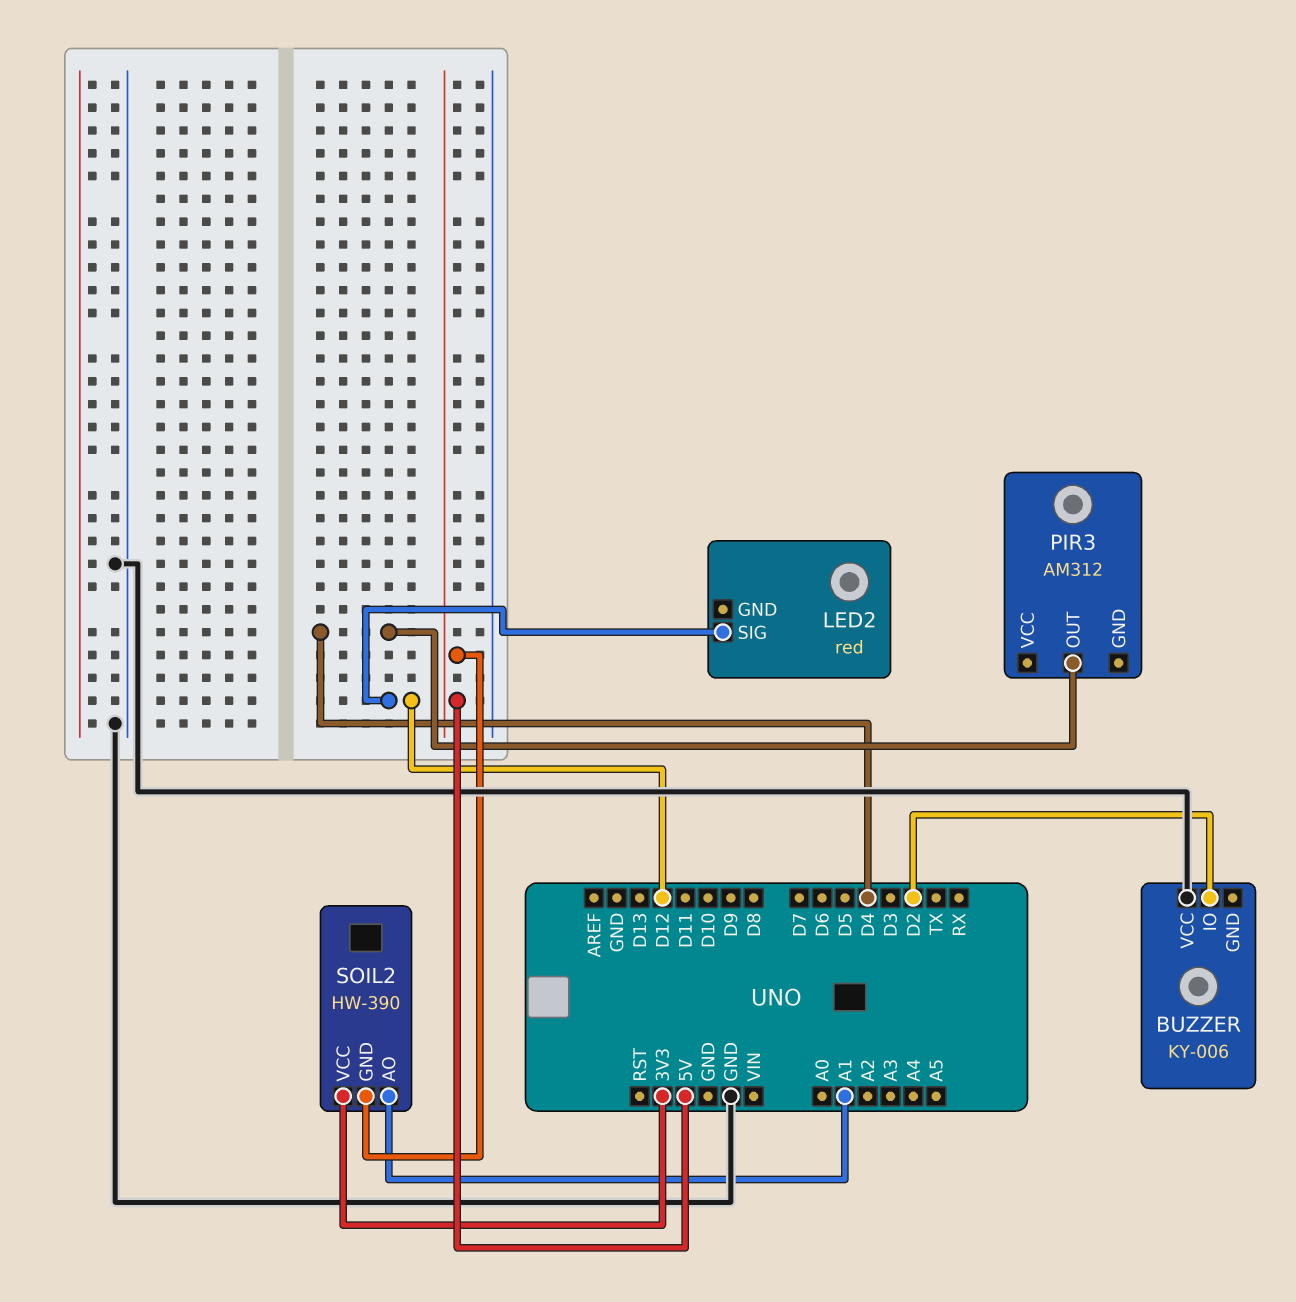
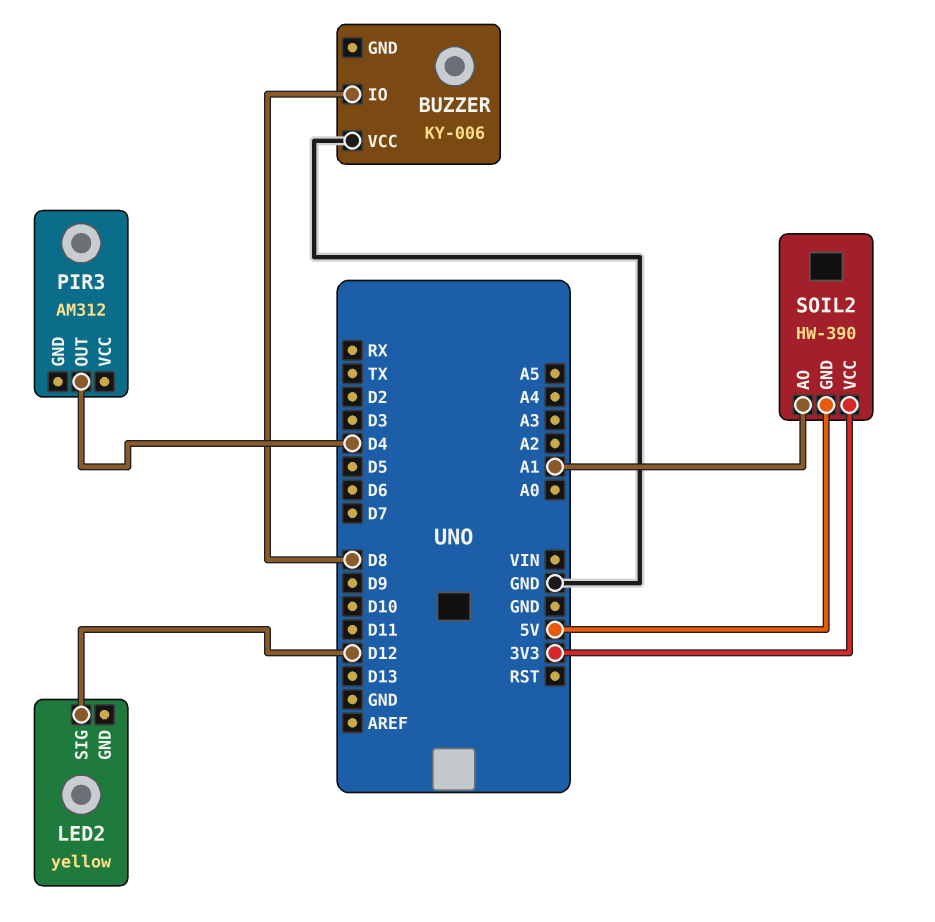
BUZZER pin IO: D2 -> D8
LED2: red -> yellow

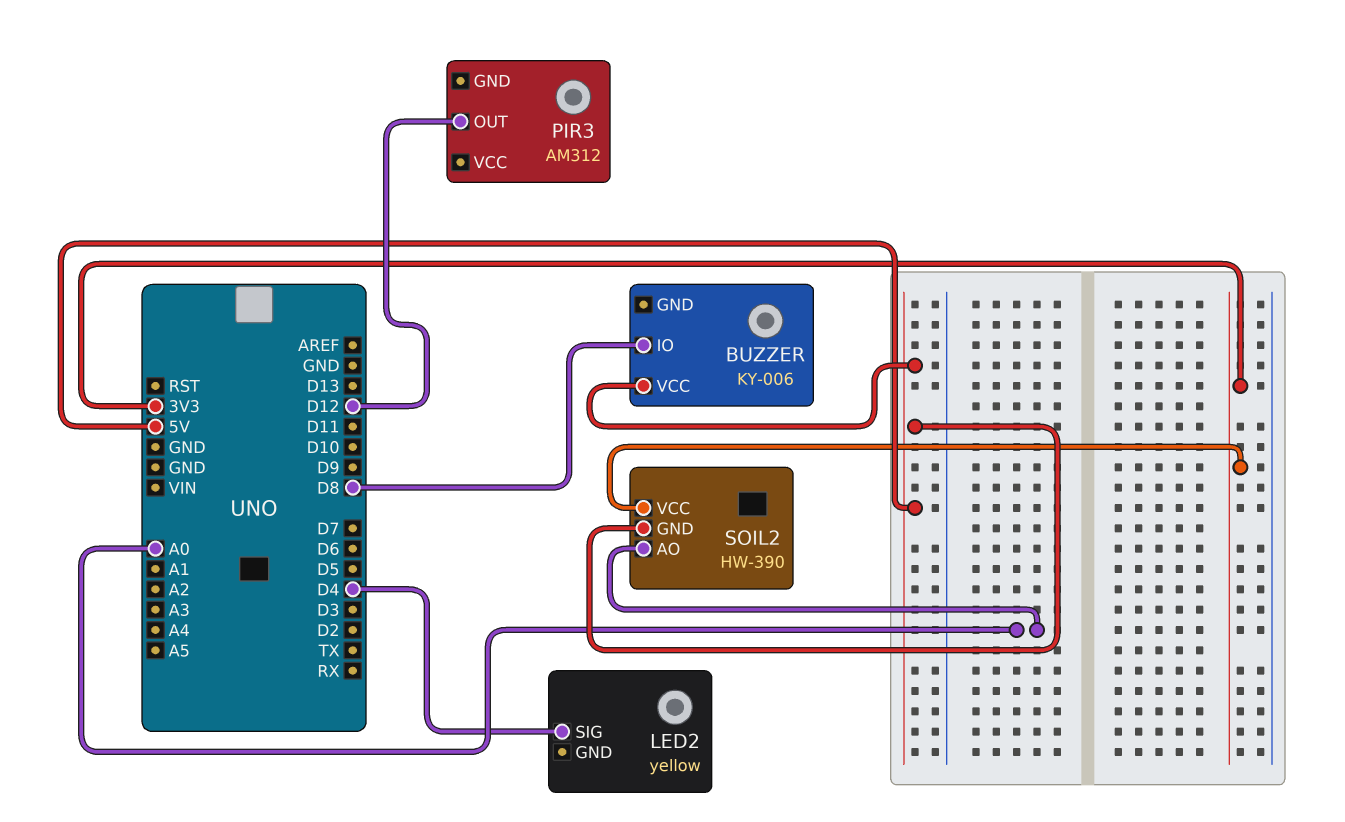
BUZZER pin VCC: GND -> 5V
LED2 pin SIG: D12 -> D4
PIR3 pin OUT: D4 -> D12
SOIL2 pin AO: A1 -> A0

